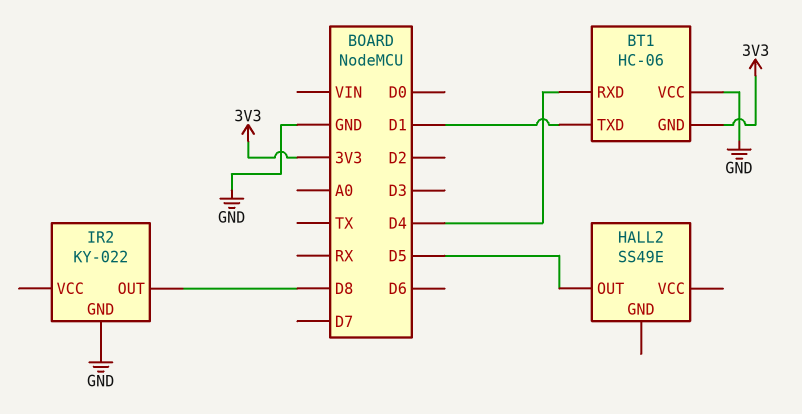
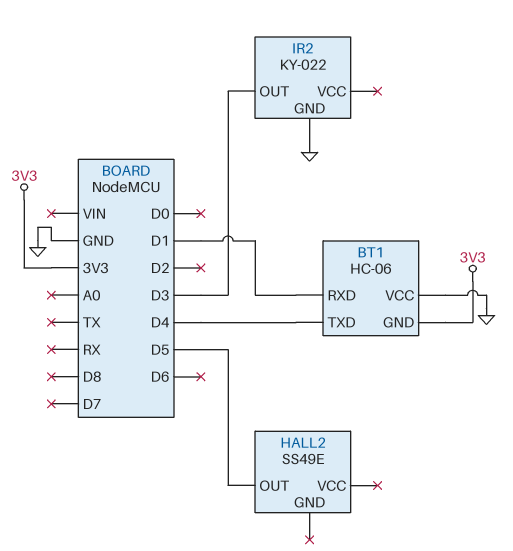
BT1 pin RXD: D4 -> D1
BT1 pin TXD: D1 -> D4
IR2 pin OUT: D8 -> D3

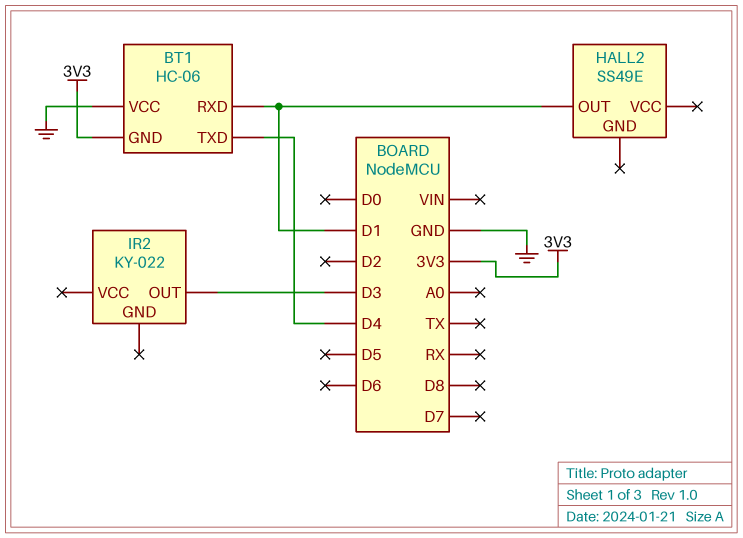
HALL2 pin OUT: D5 -> D1
IR2 pin GND: GND -> none

